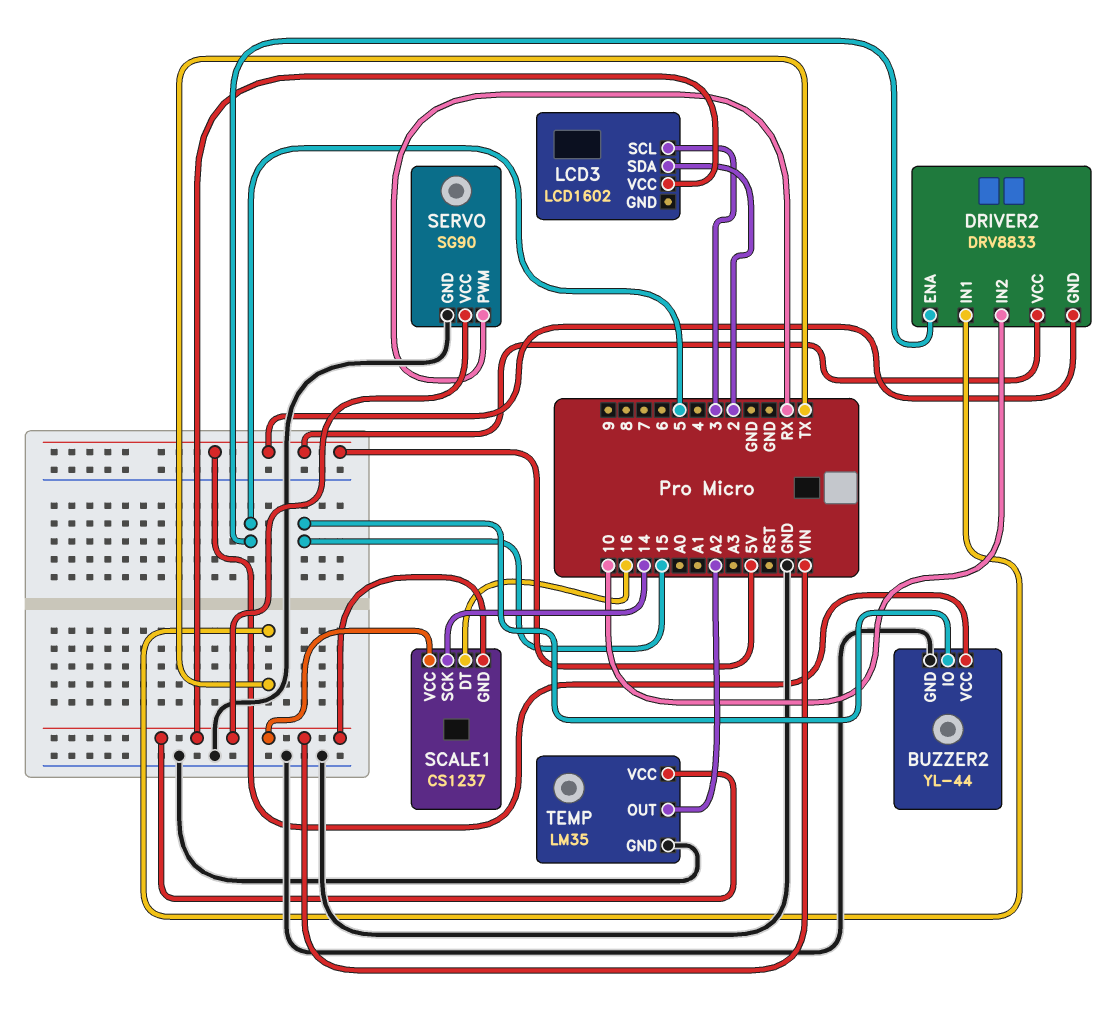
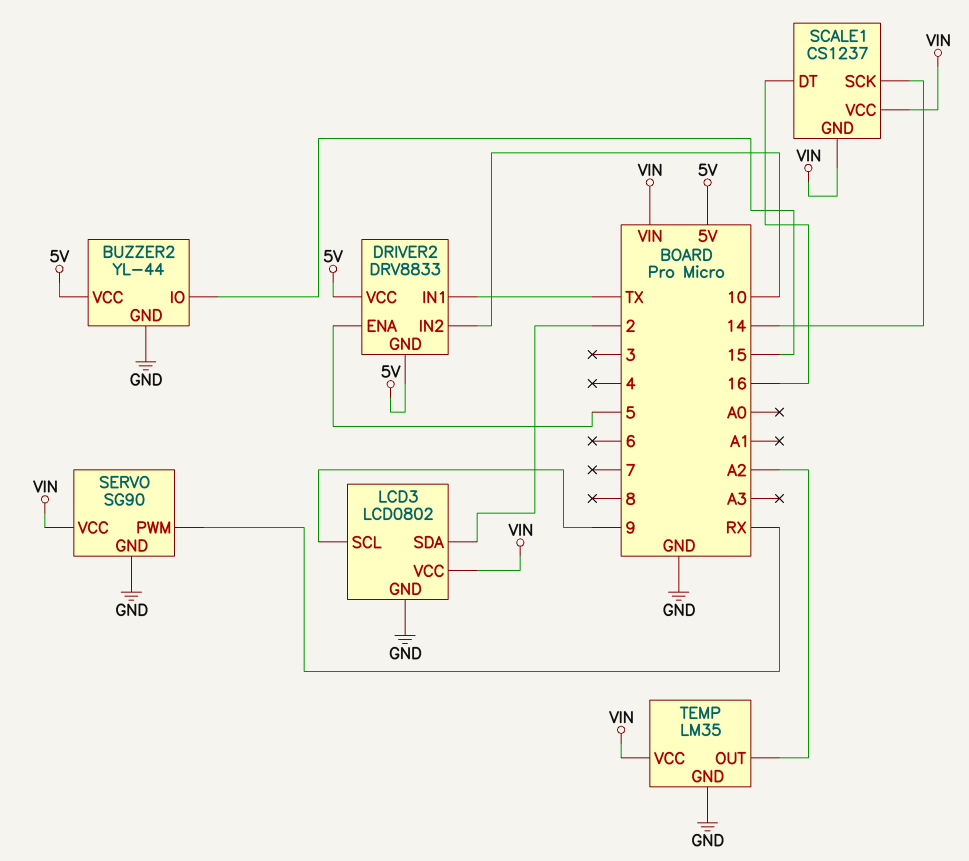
LCD3: LCD1602 -> LCD0802
LCD3 pin GND: none -> GND
LCD3 pin SCL: 3 -> 9

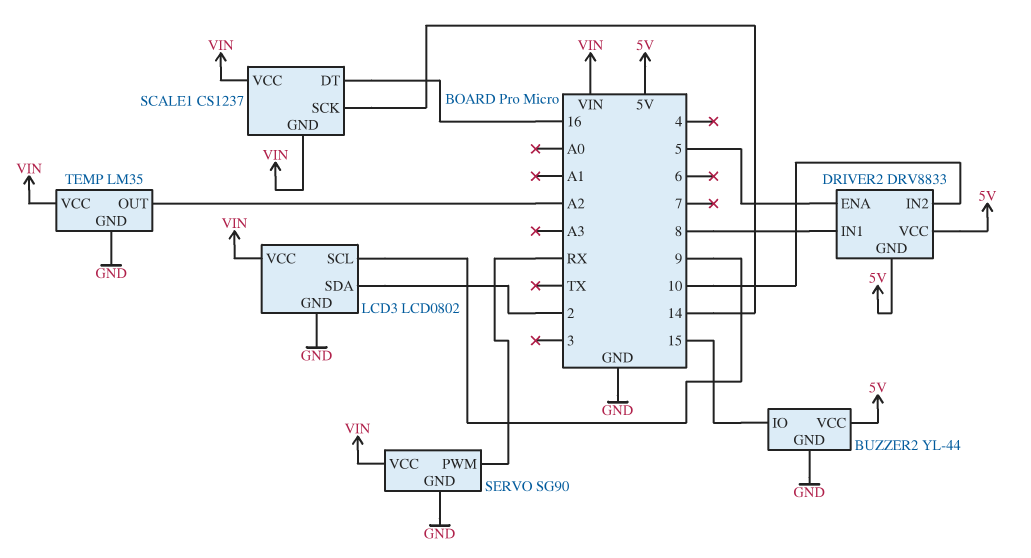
DRIVER2 pin IN1: TX -> 8

